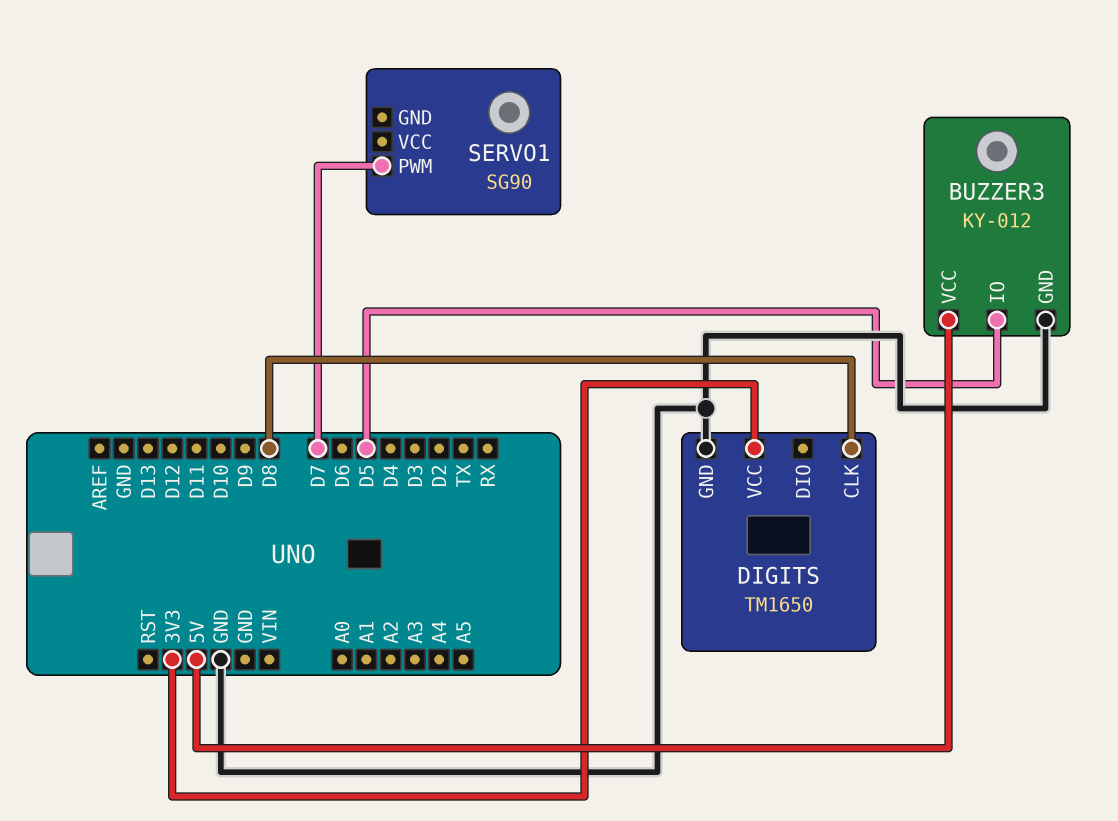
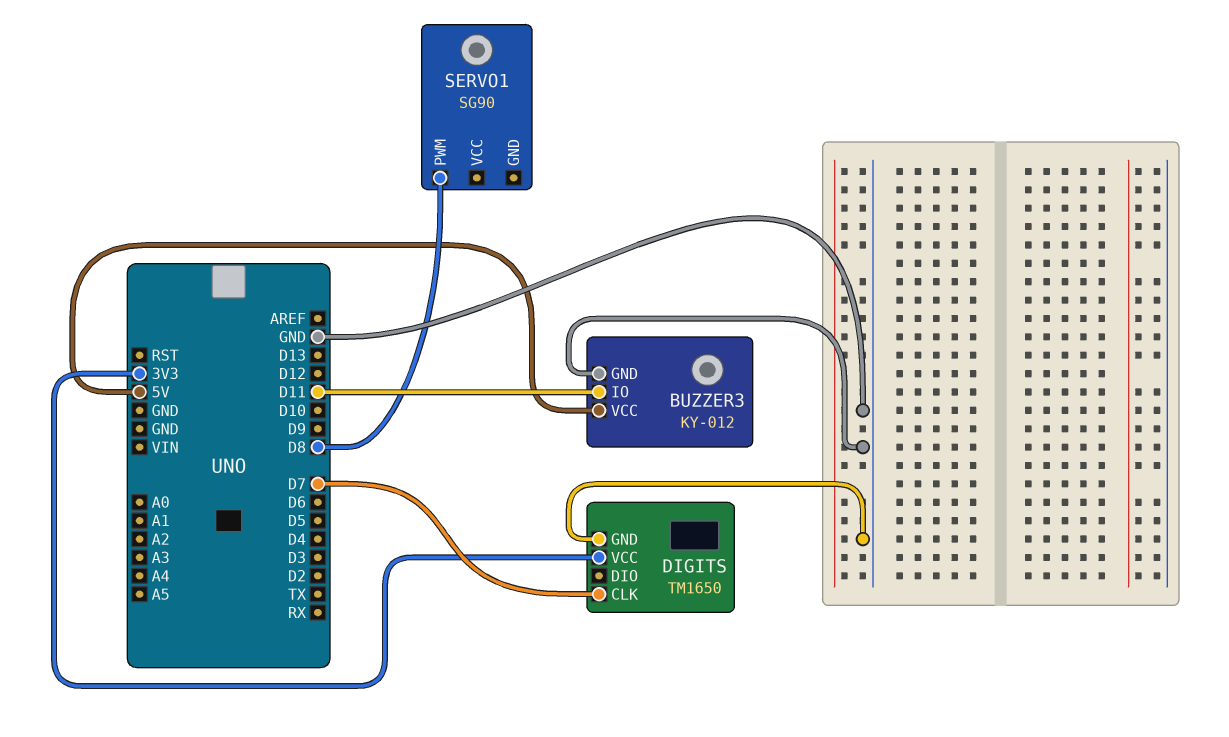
BUZZER3 pin IO: D5 -> D11
DIGITS pin CLK: D8 -> D7
SERVO1 pin PWM: D7 -> D8

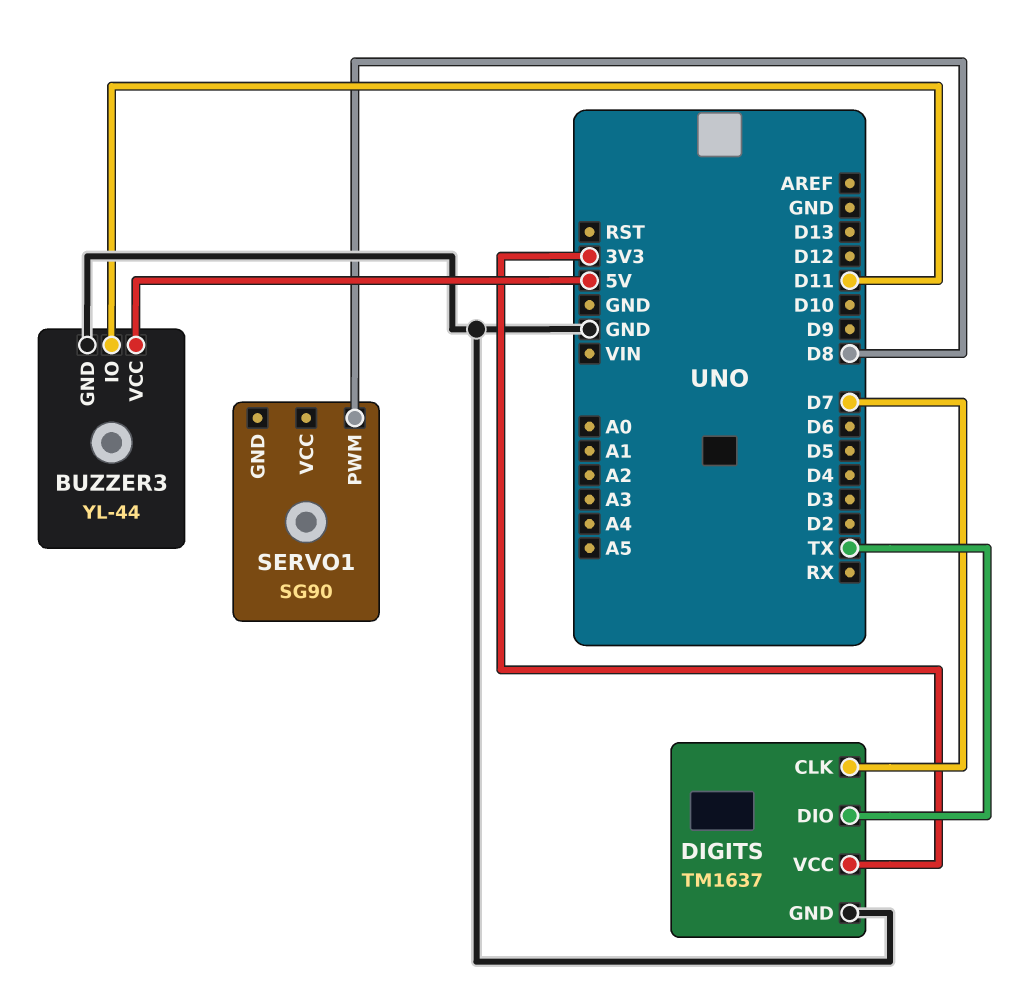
BUZZER3: KY-012 -> YL-44
DIGITS: TM1650 -> TM1637
DIGITS pin DIO: none -> TX

